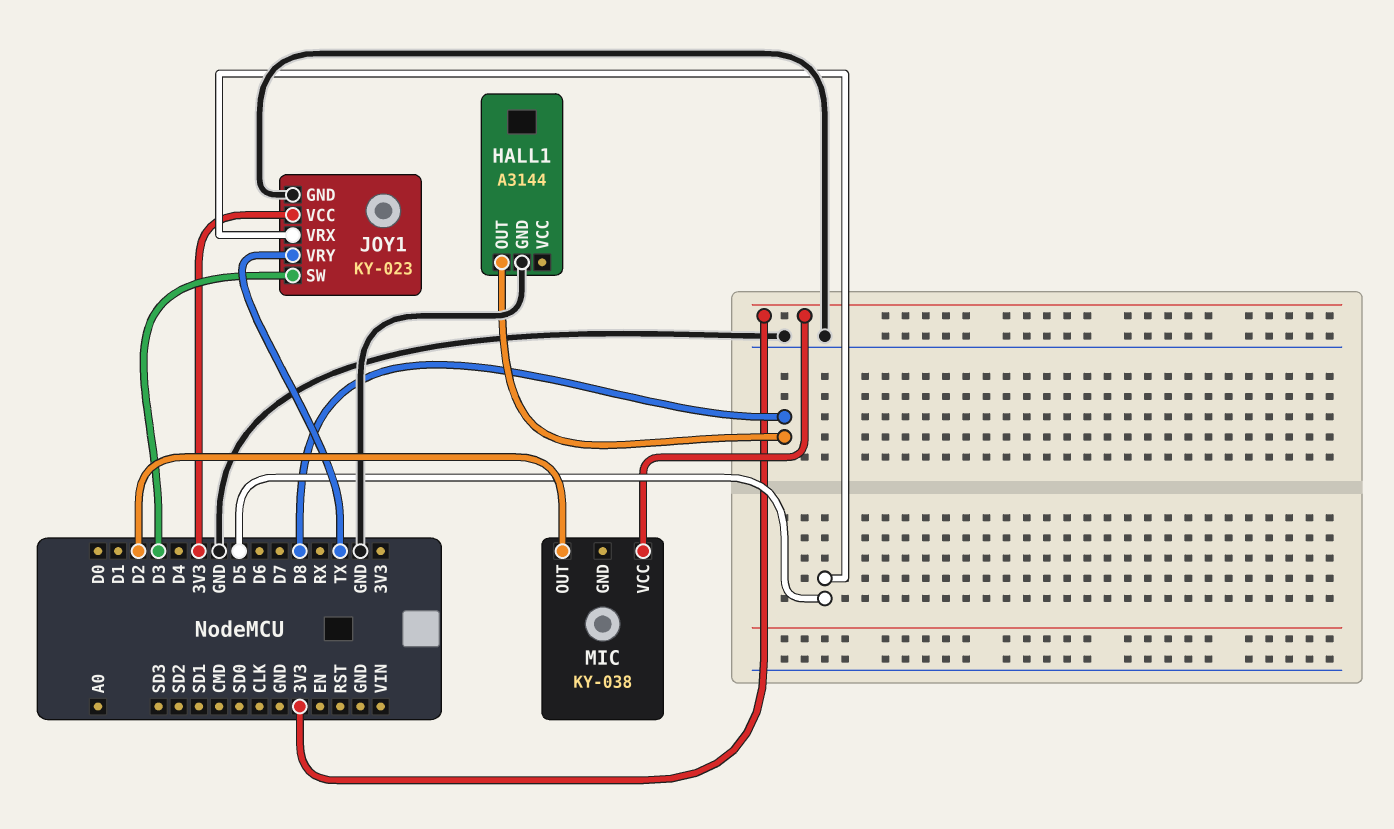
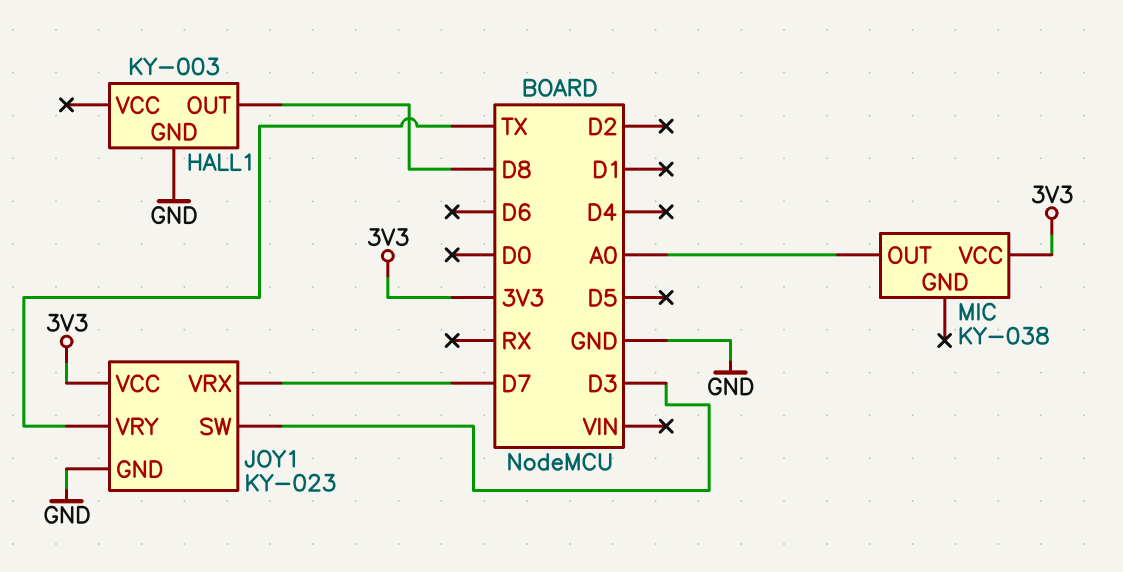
HALL1: A3144 -> KY-003
JOY1 pin VRX: D5 -> D7
MIC pin OUT: D2 -> A0

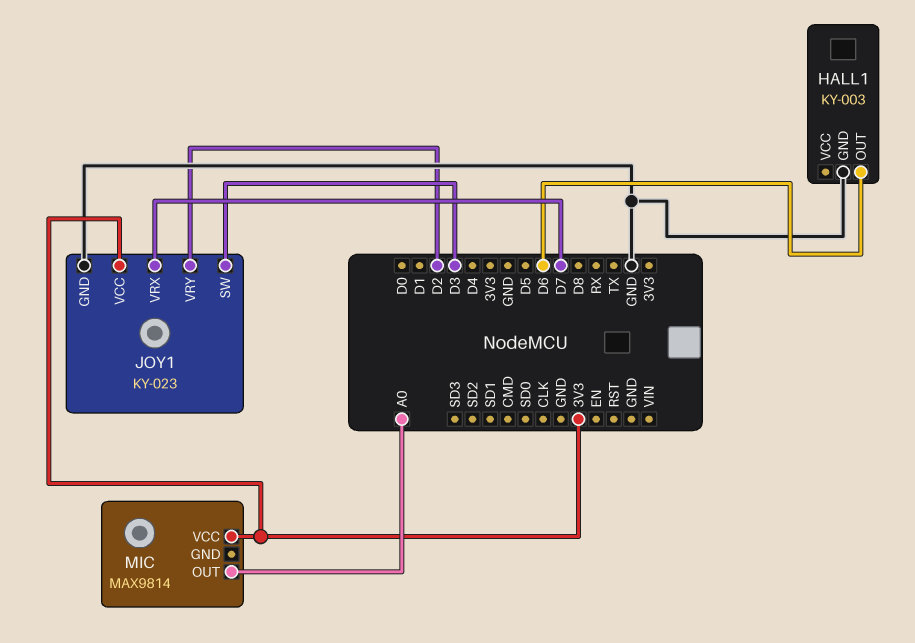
HALL1 pin OUT: D8 -> D6
JOY1 pin VRY: TX -> D2
MIC: KY-038 -> MAX9814

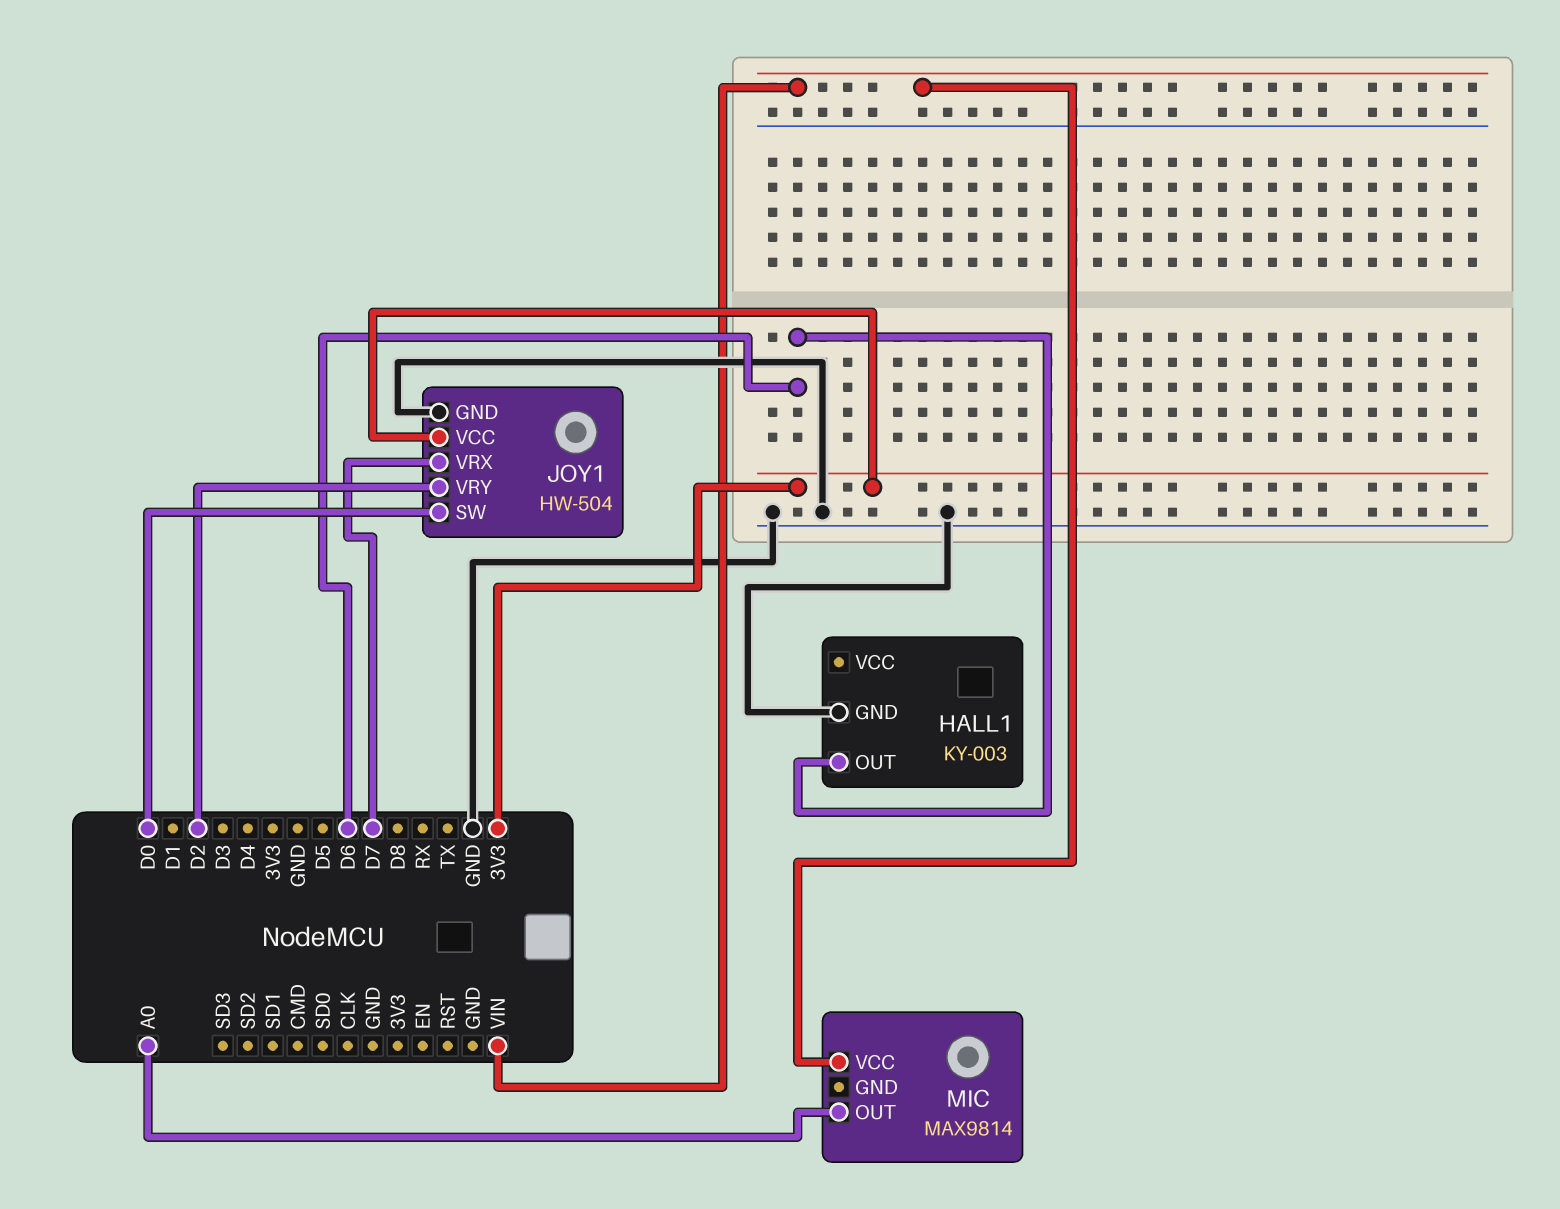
JOY1: KY-023 -> HW-504
JOY1 pin SW: D3 -> D0
MIC pin VCC: 3V3 -> VIN

